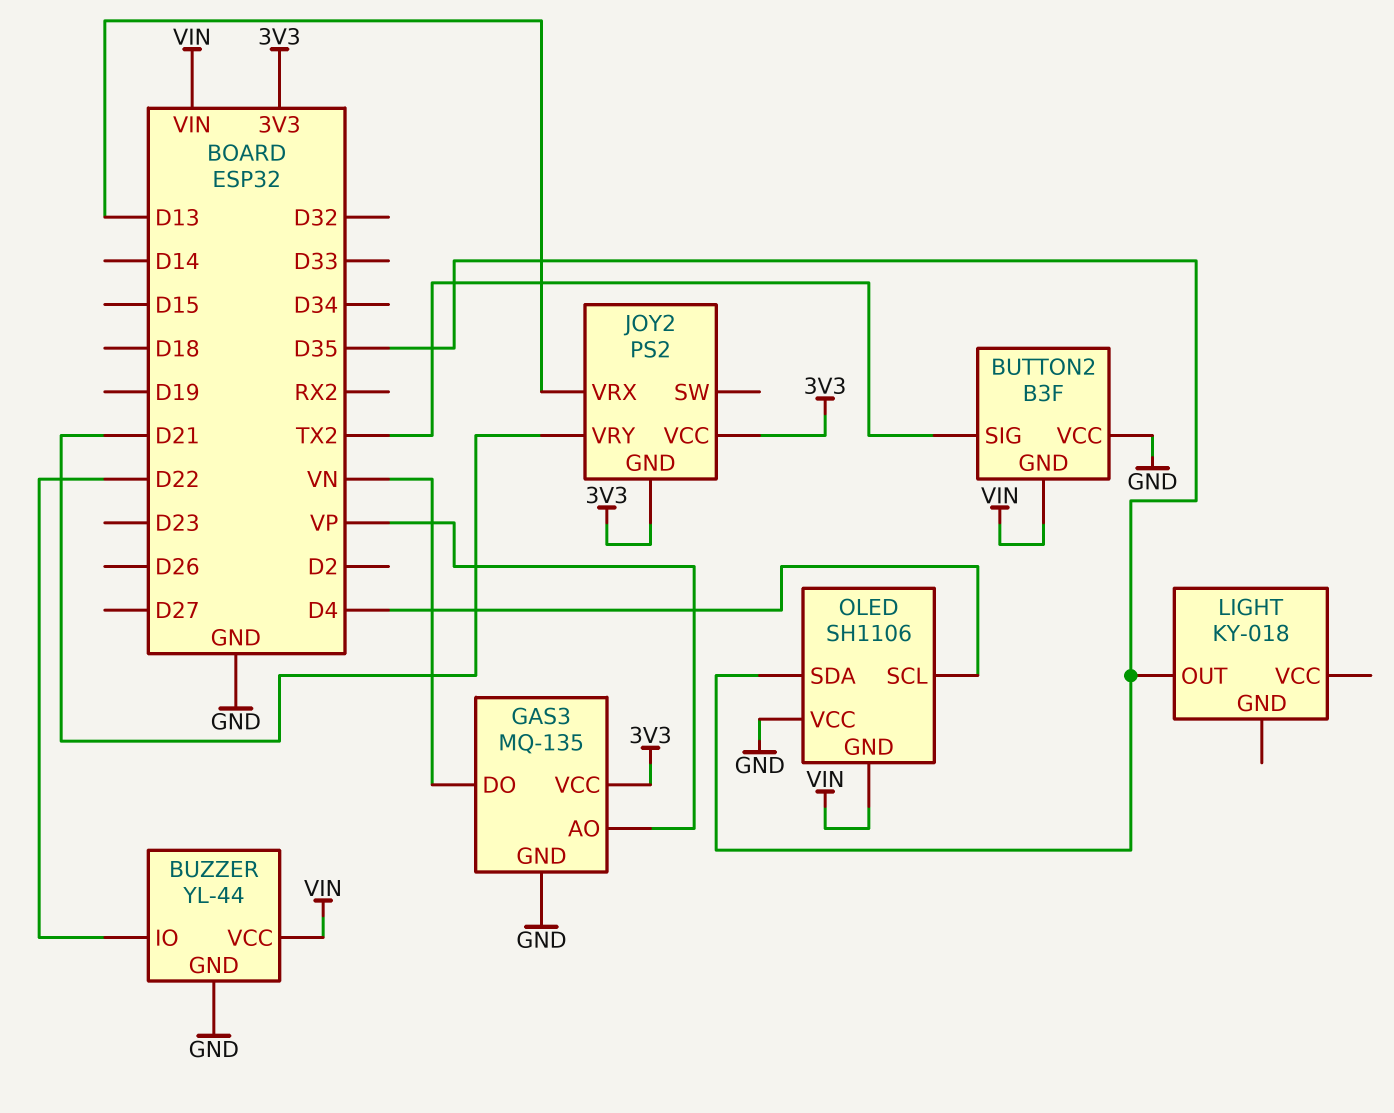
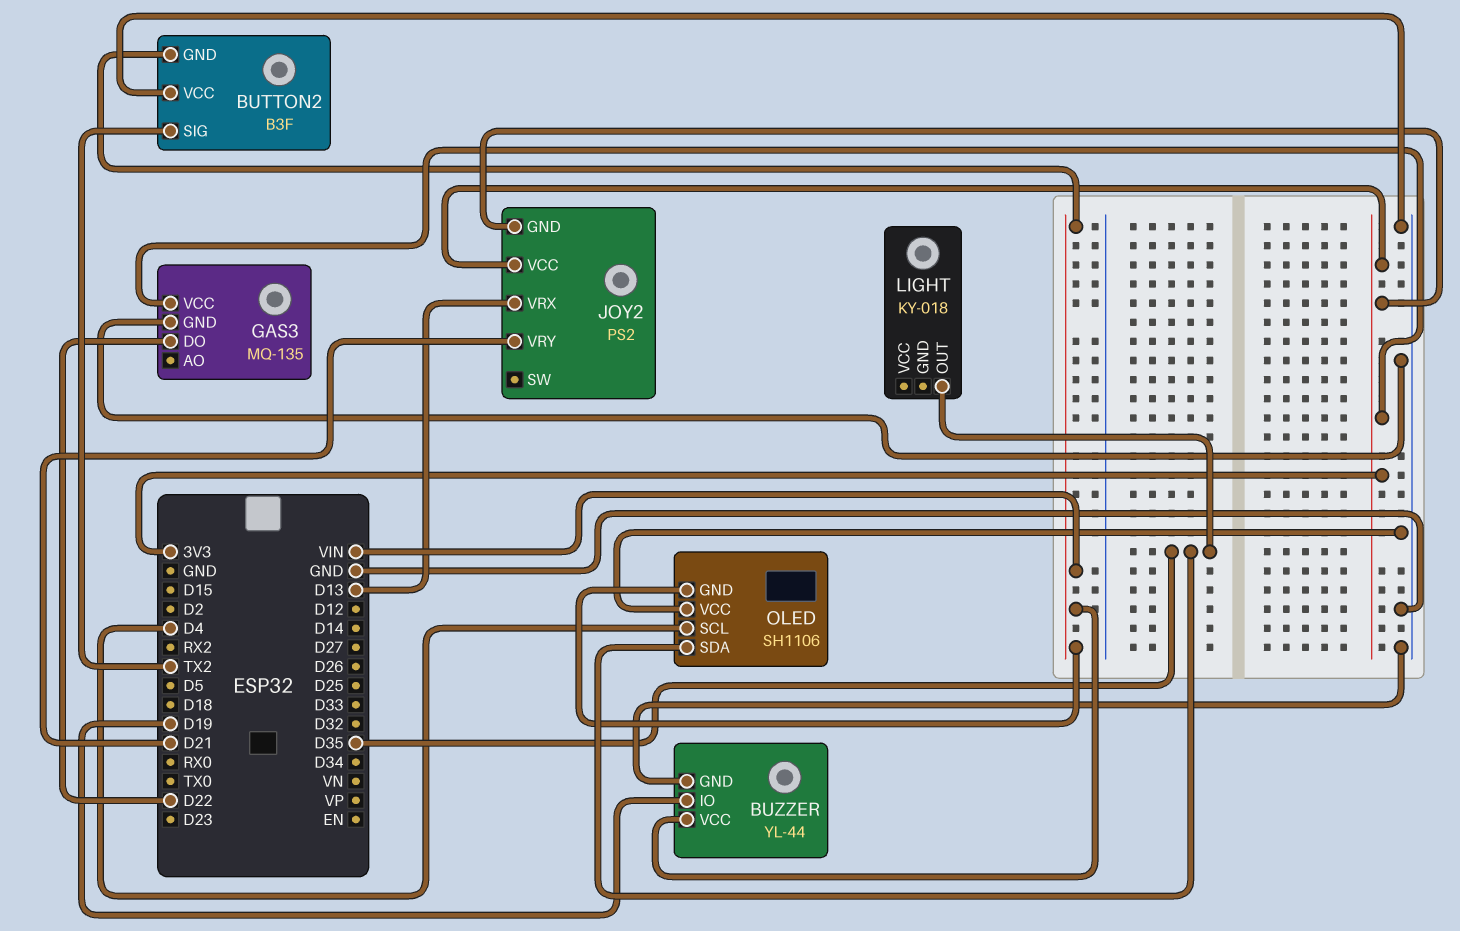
BUZZER pin IO: D22 -> D19
GAS3 pin AO: VP -> none
GAS3 pin DO: VN -> D22

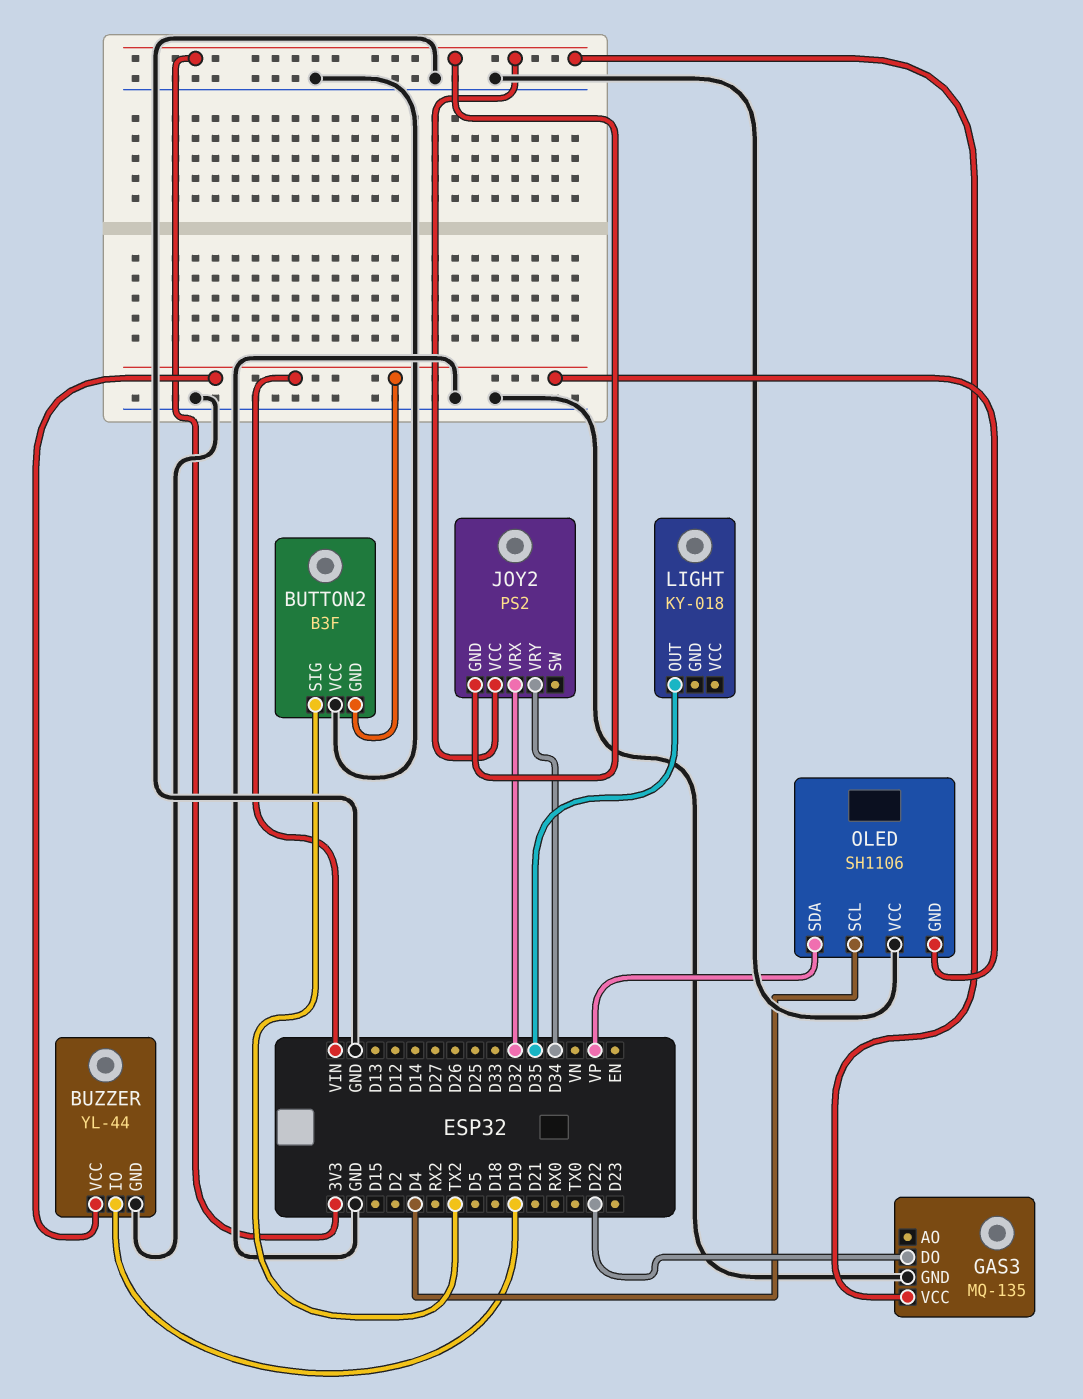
JOY2 pin VRX: D13 -> D32
JOY2 pin VRY: D21 -> D34
OLED pin SDA: D35 -> VP

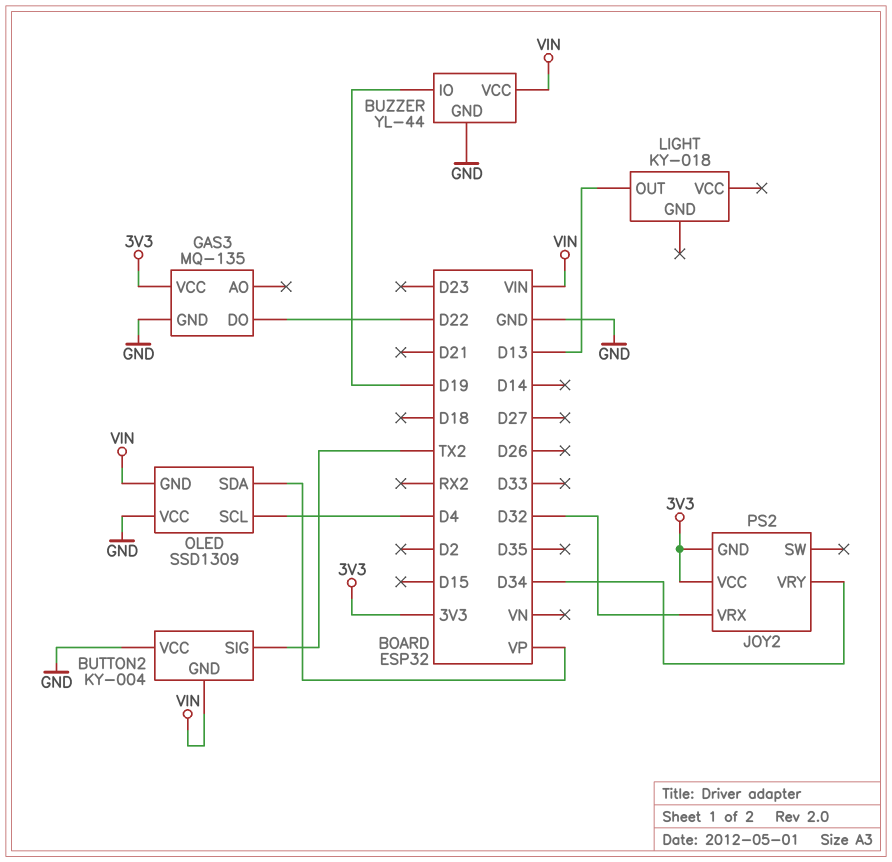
BUTTON2: B3F -> KY-004
LIGHT pin OUT: D35 -> D13
OLED: SH1106 -> SSD1309

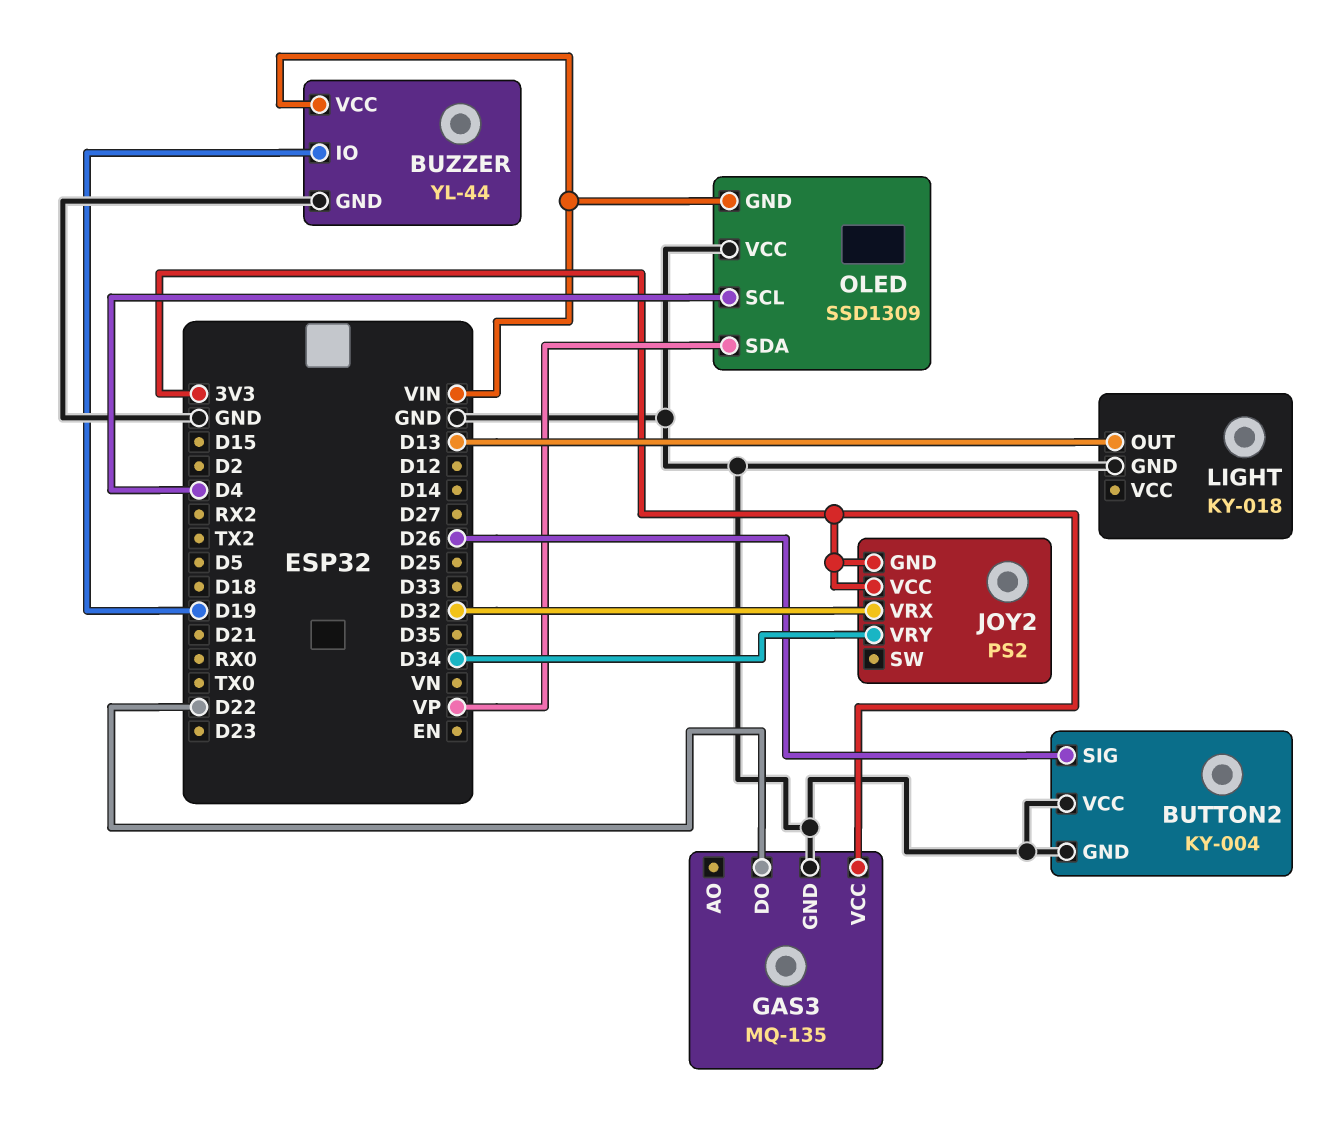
BUTTON2 pin GND: VIN -> GND
BUTTON2 pin SIG: TX2 -> D26
LIGHT pin GND: none -> GND

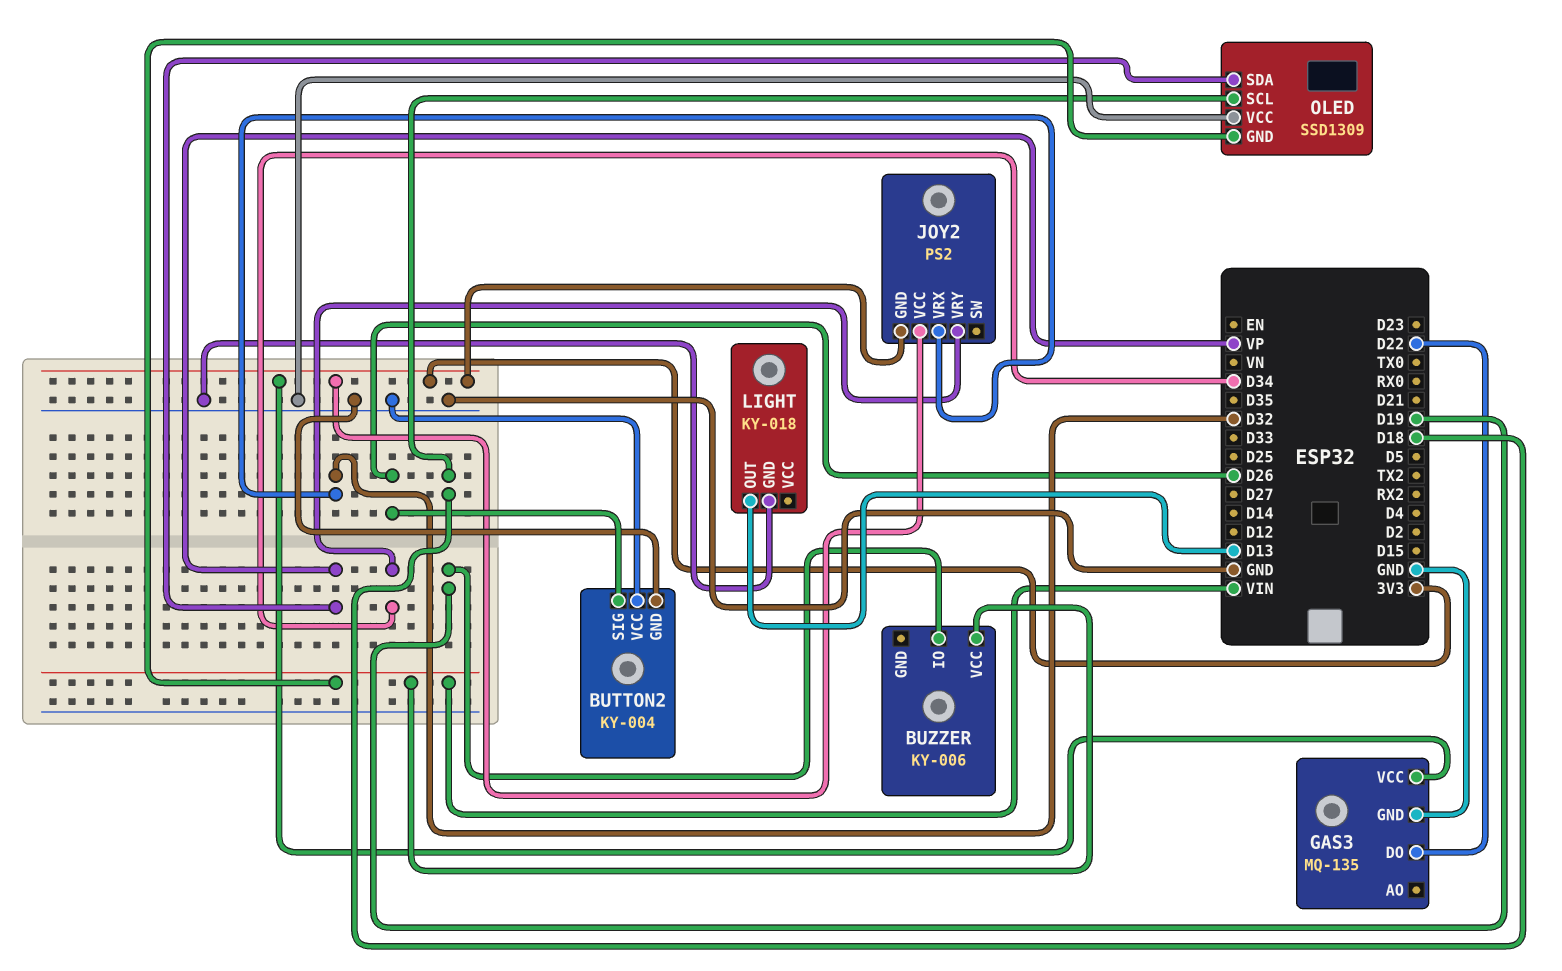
BUZZER: YL-44 -> KY-006
BUZZER pin GND: GND -> none
OLED pin SCL: D4 -> D18

